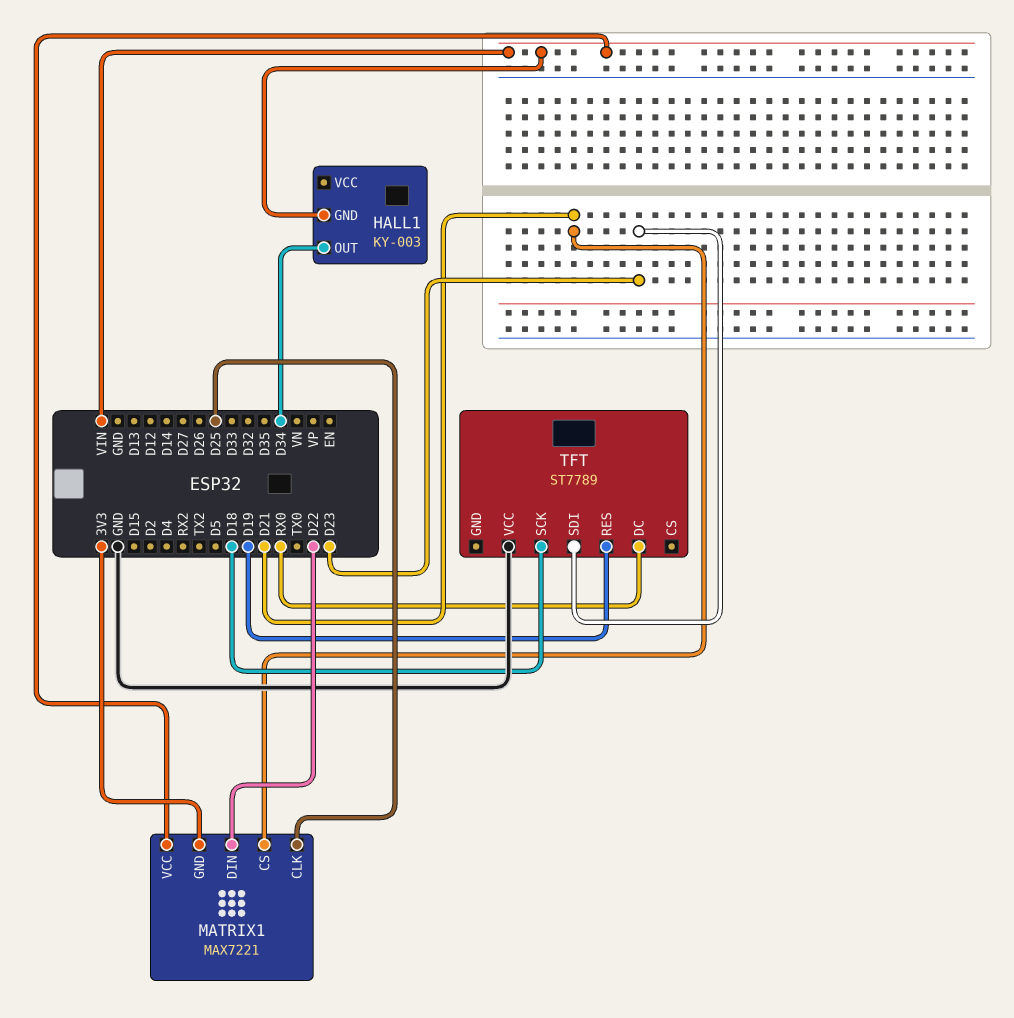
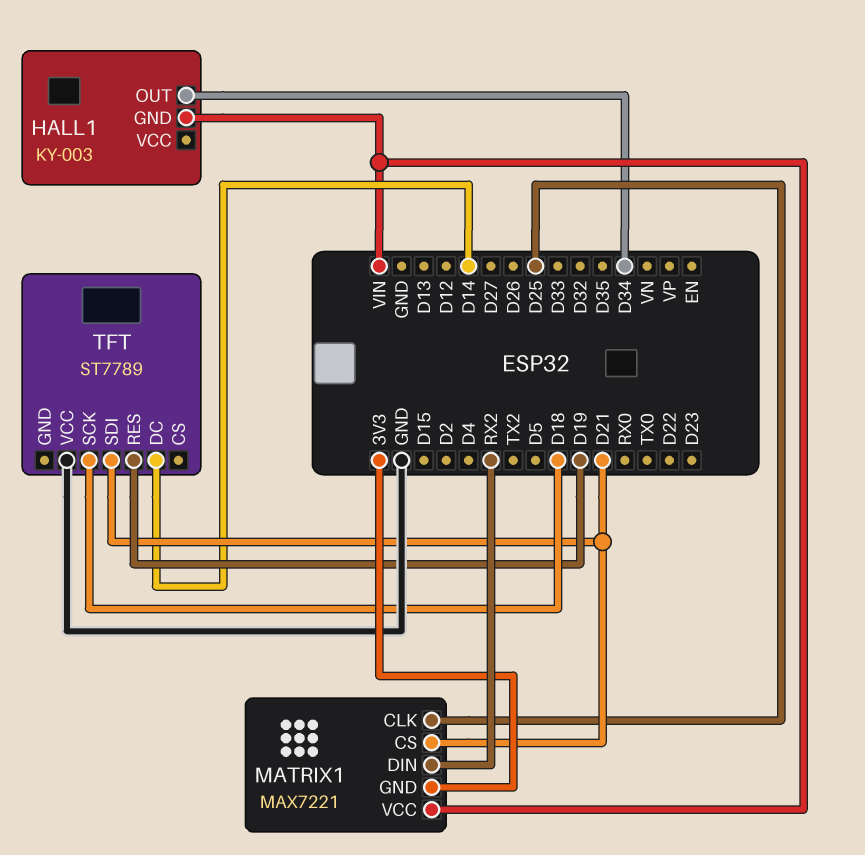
MATRIX1 pin DIN: D22 -> RX2
TFT pin DC: RX0 -> D14
TFT pin SDI: D23 -> D21

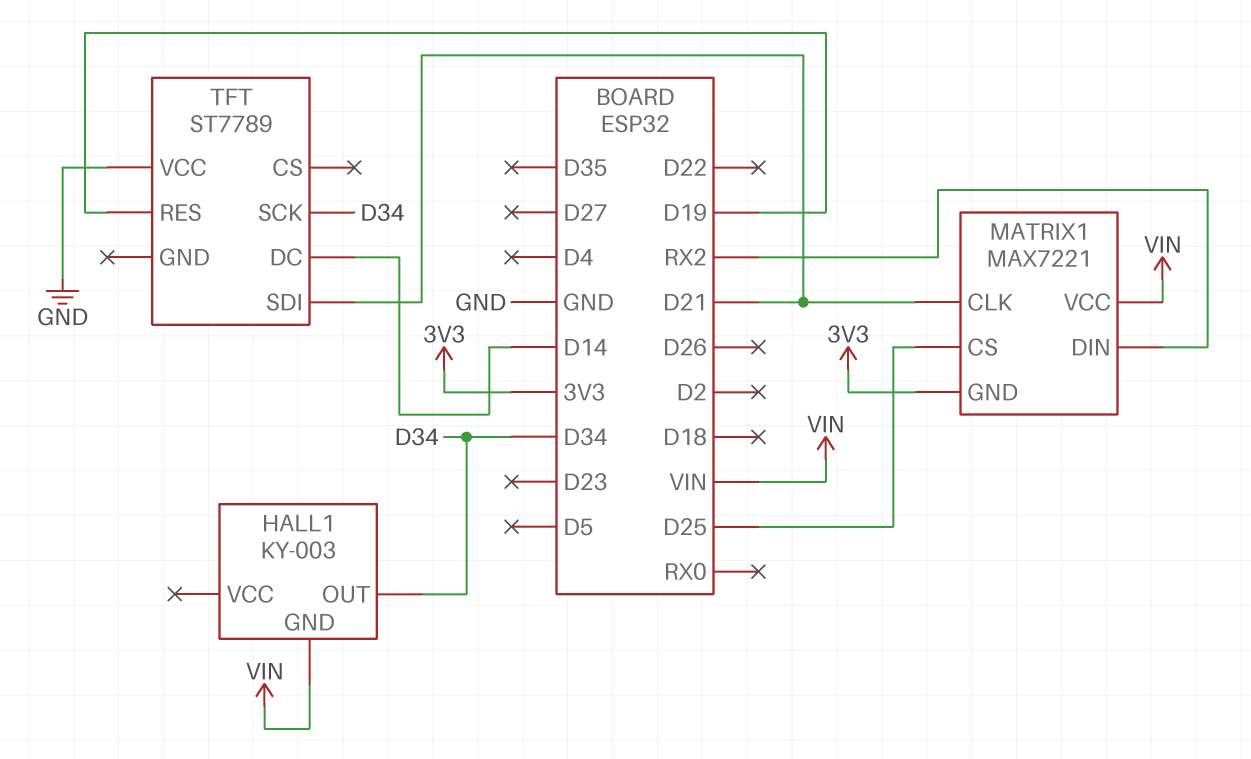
MATRIX1 pin CLK: D25 -> D21
MATRIX1 pin CS: D21 -> D25
TFT pin SCK: D18 -> D34

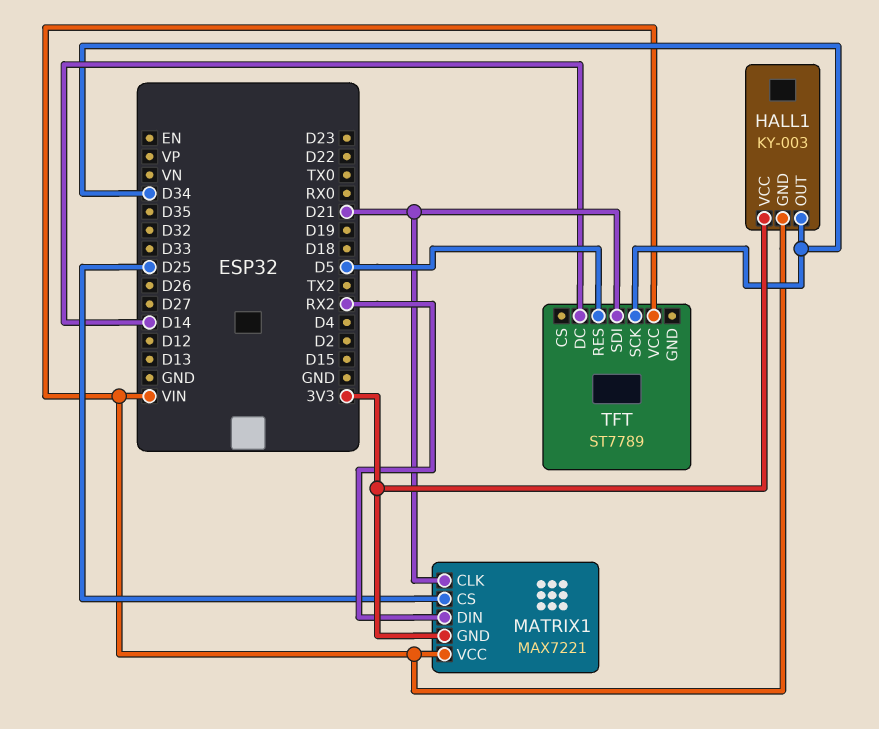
HALL1 pin VCC: none -> 3V3
TFT pin RES: D19 -> D5
TFT pin VCC: GND -> VIN

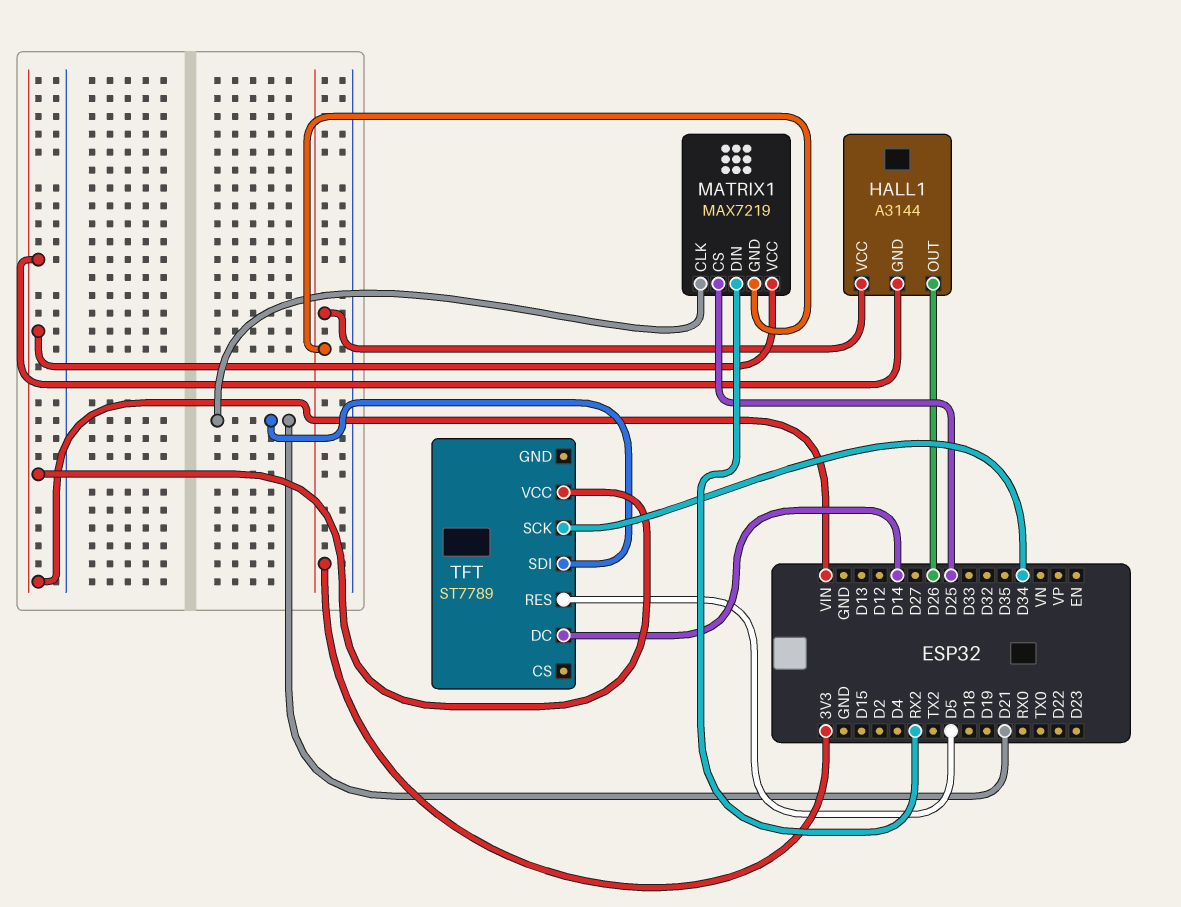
HALL1: KY-003 -> A3144
HALL1 pin OUT: D34 -> D26
MATRIX1: MAX7221 -> MAX7219

